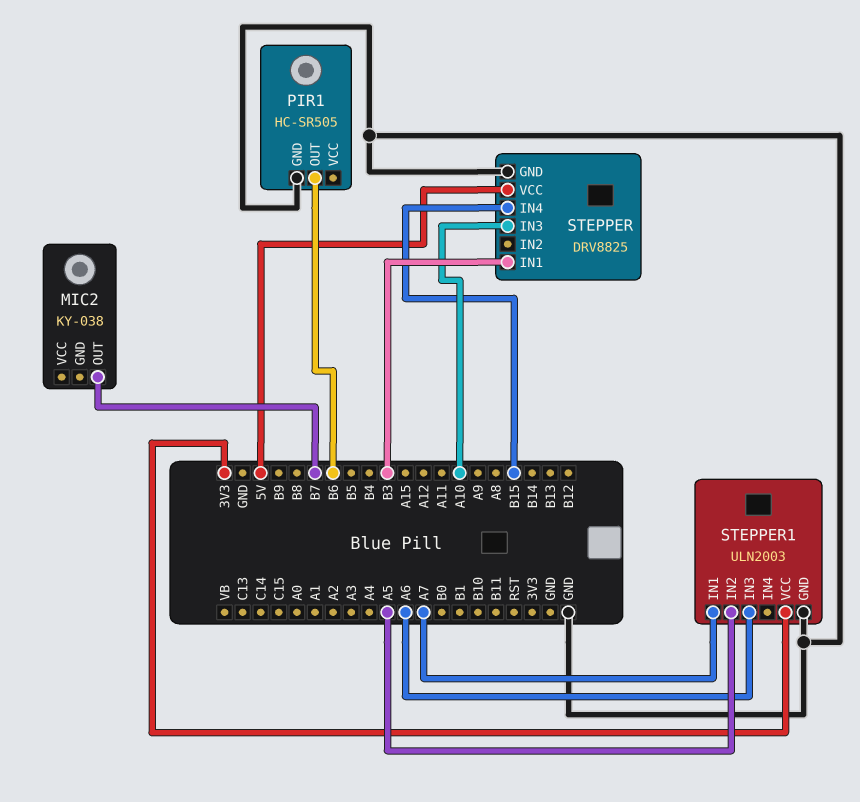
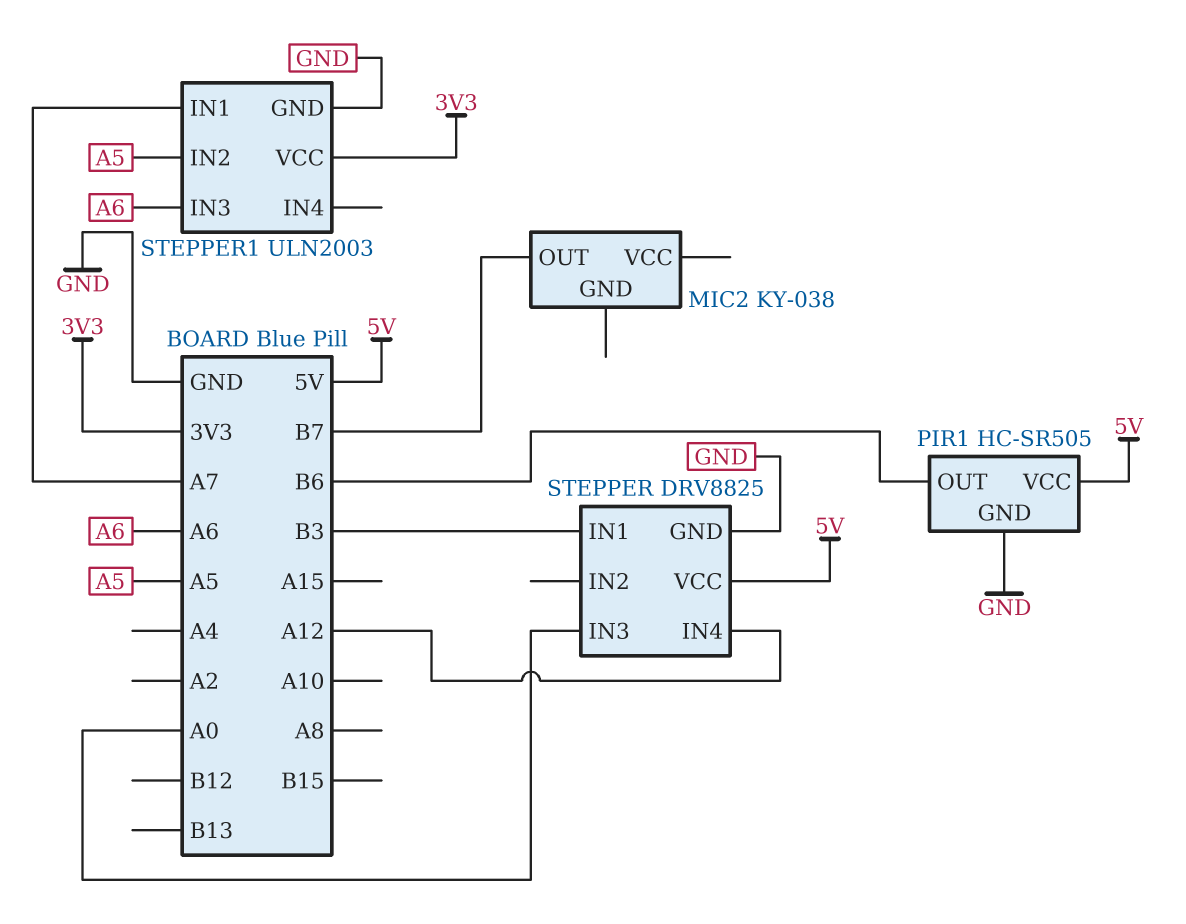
PIR1 pin VCC: none -> 5V
STEPPER pin IN3: A10 -> A0
STEPPER pin IN4: B15 -> A12

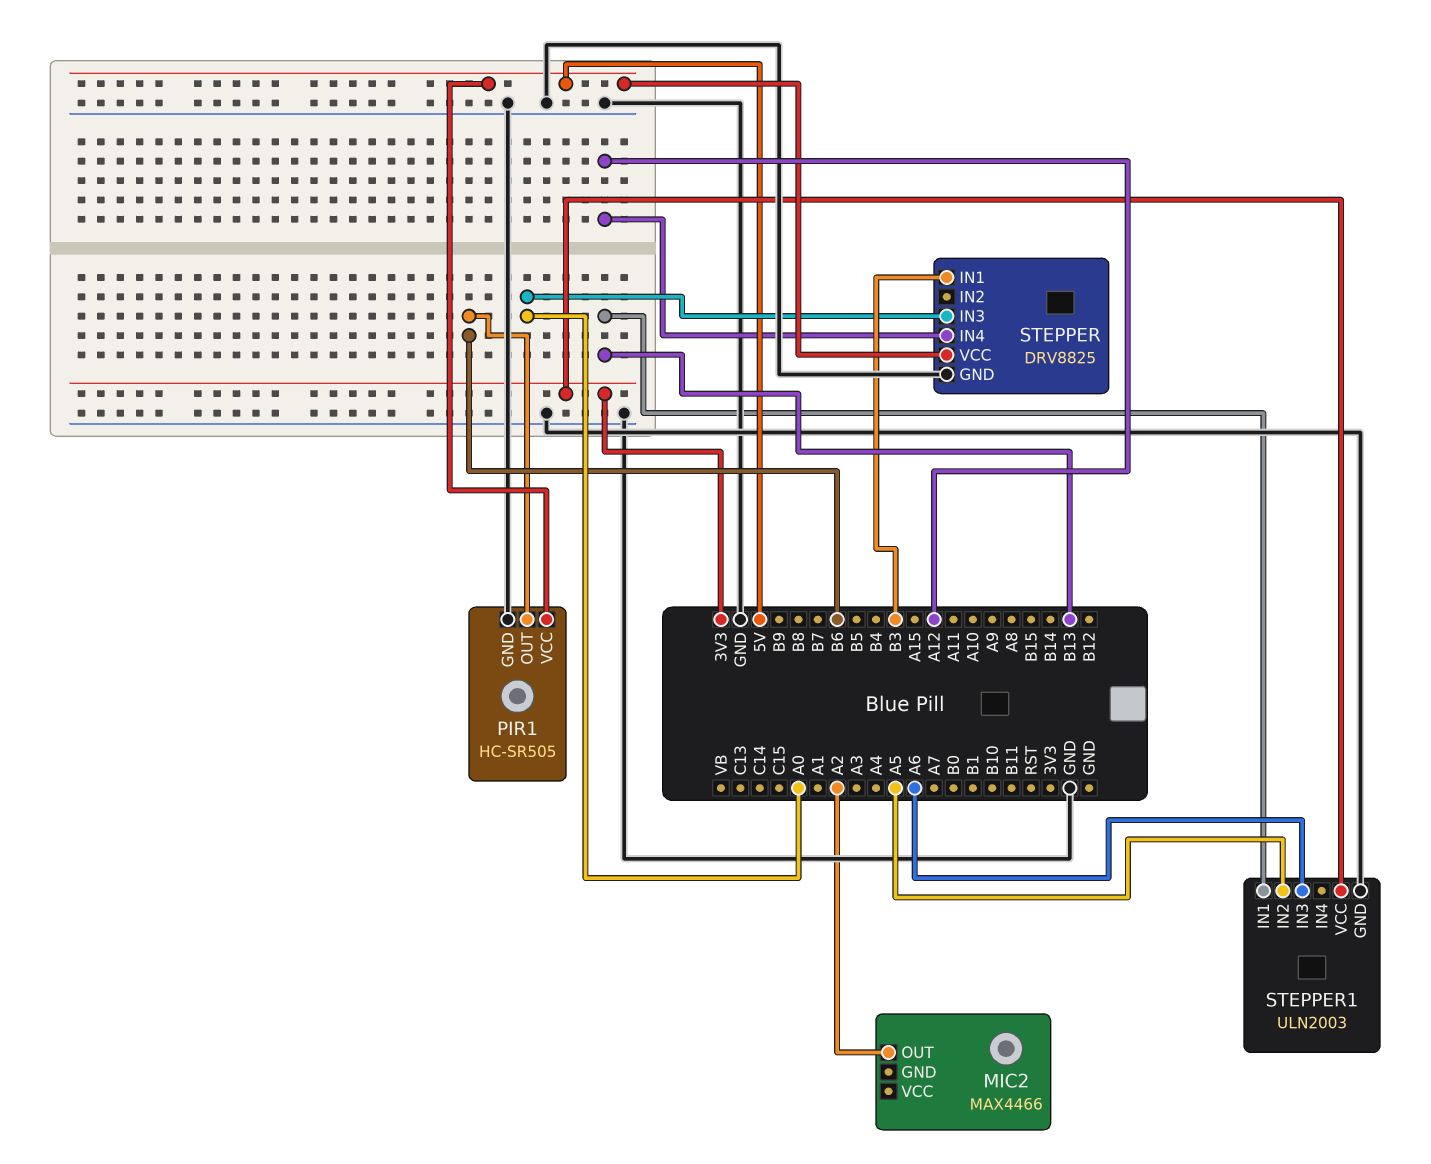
MIC2: KY-038 -> MAX4466
MIC2 pin OUT: B7 -> A2
STEPPER1 pin IN1: A7 -> B13

